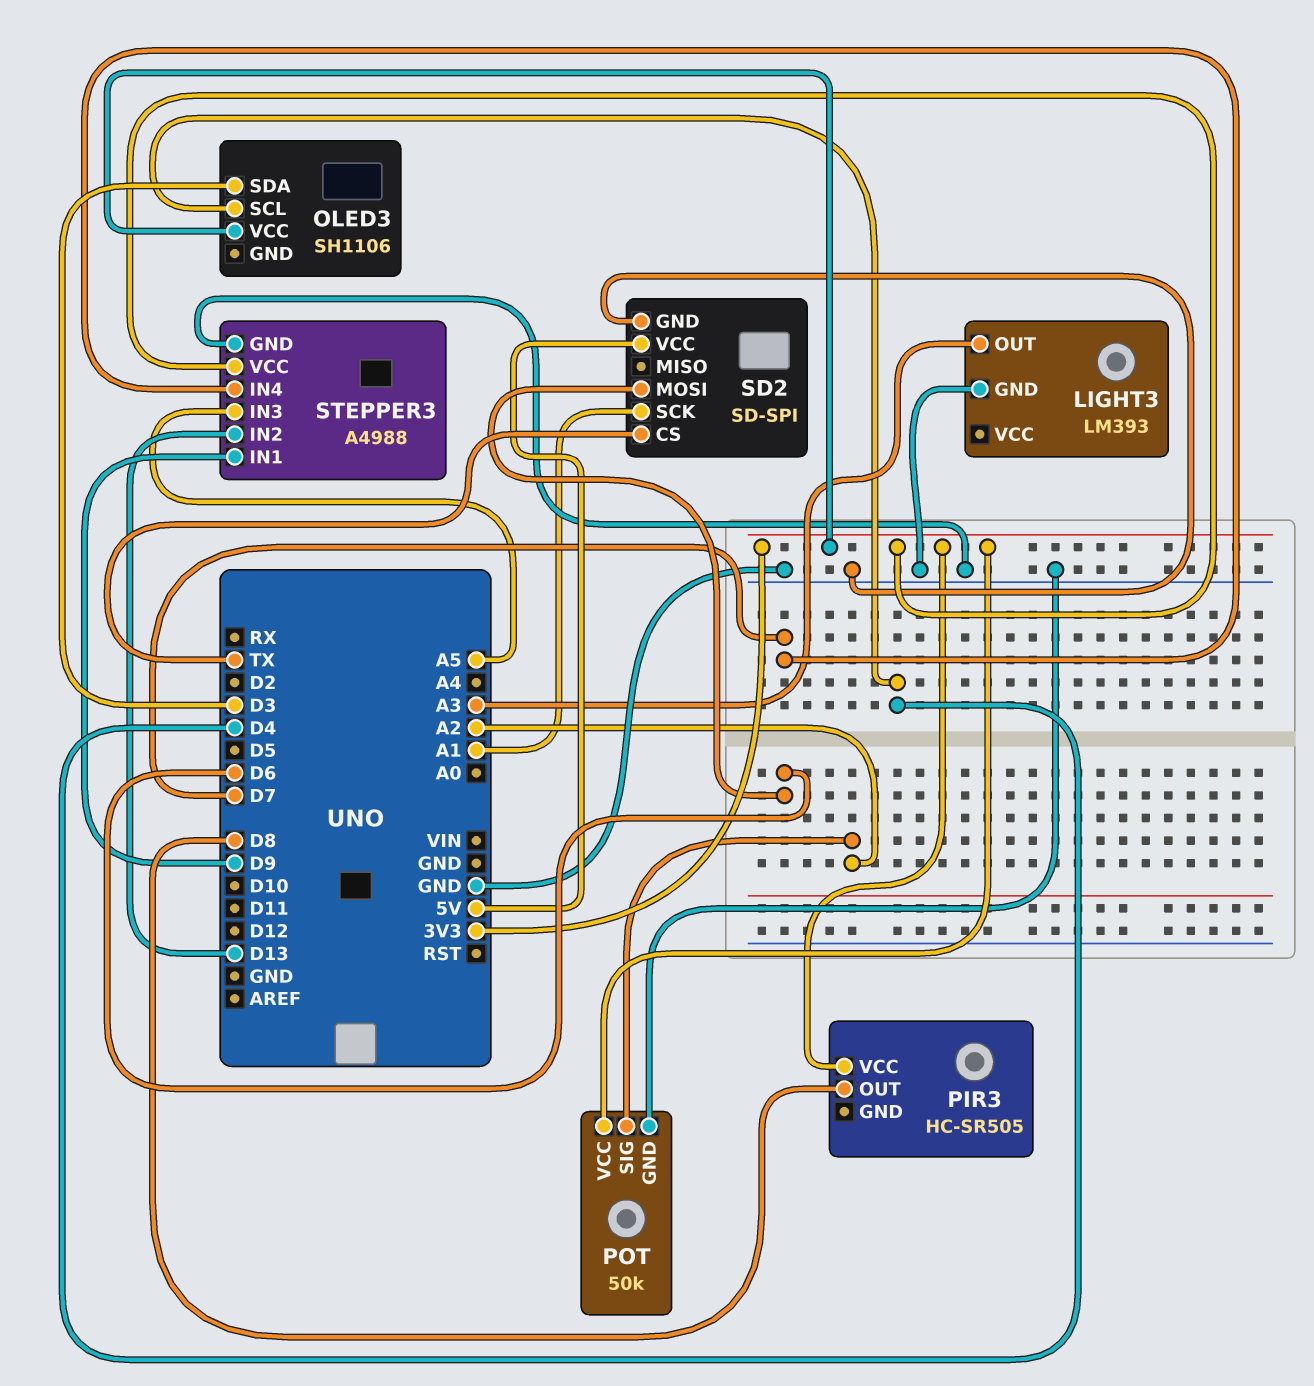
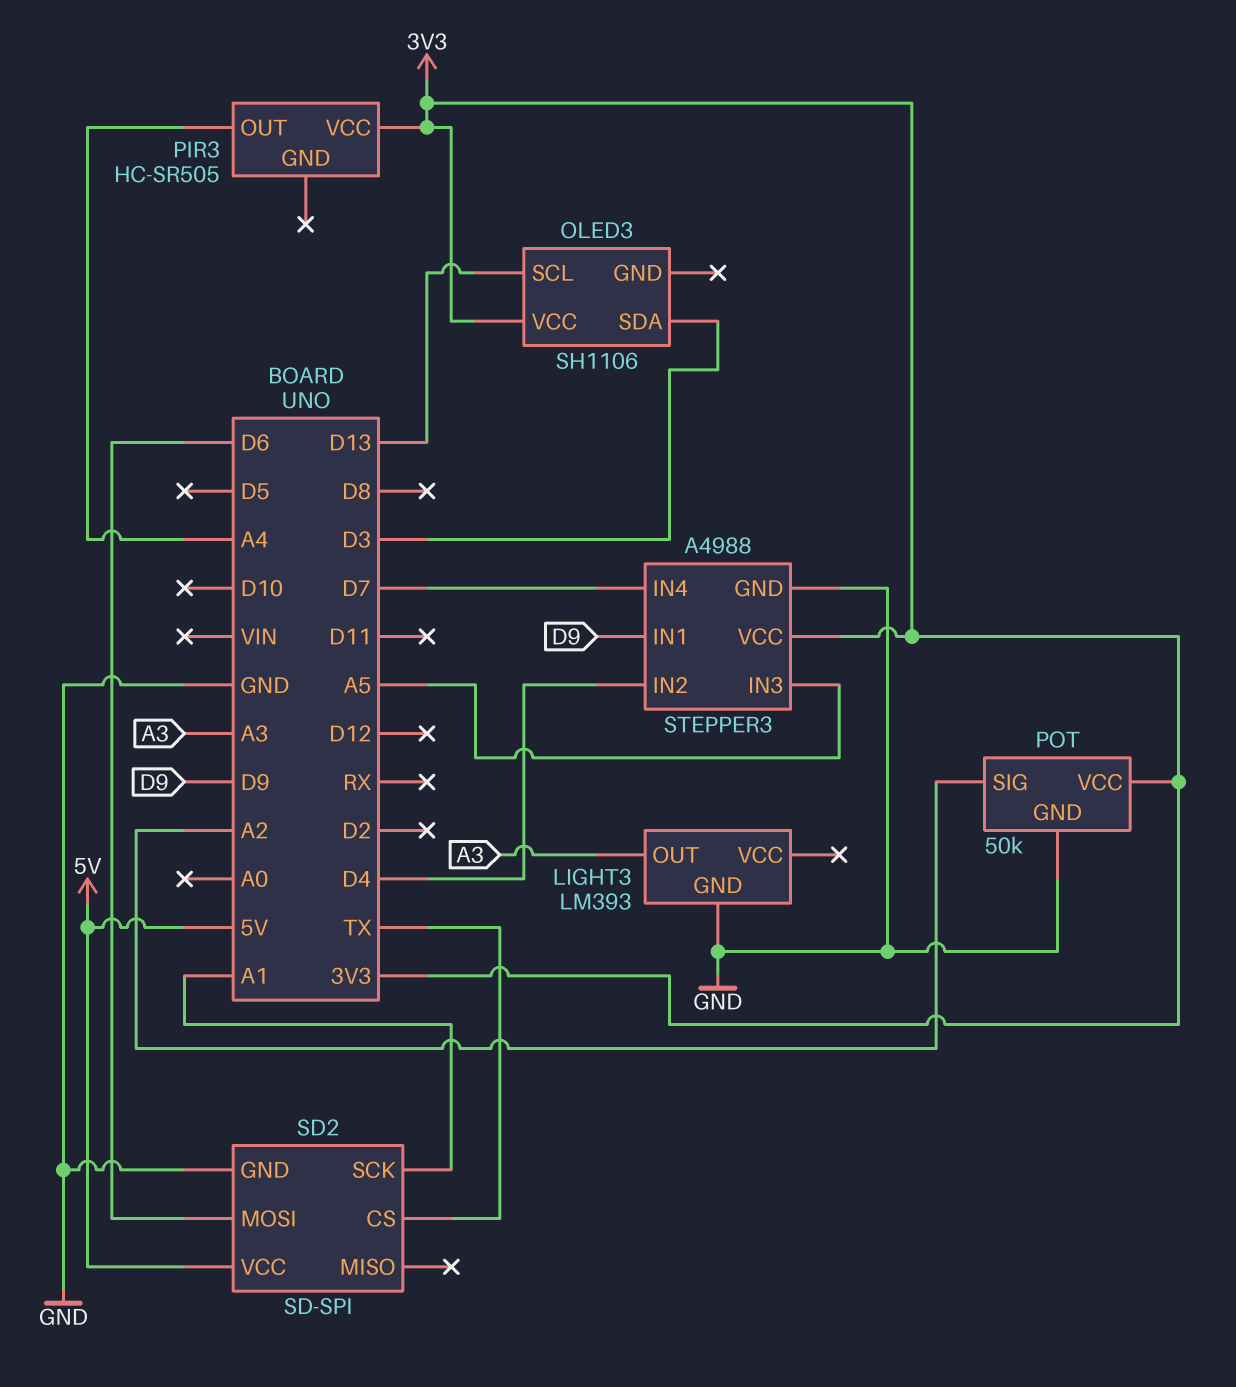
OLED3 pin SCL: D4 -> D13
PIR3 pin OUT: D8 -> A4
STEPPER3 pin IN2: D13 -> D4

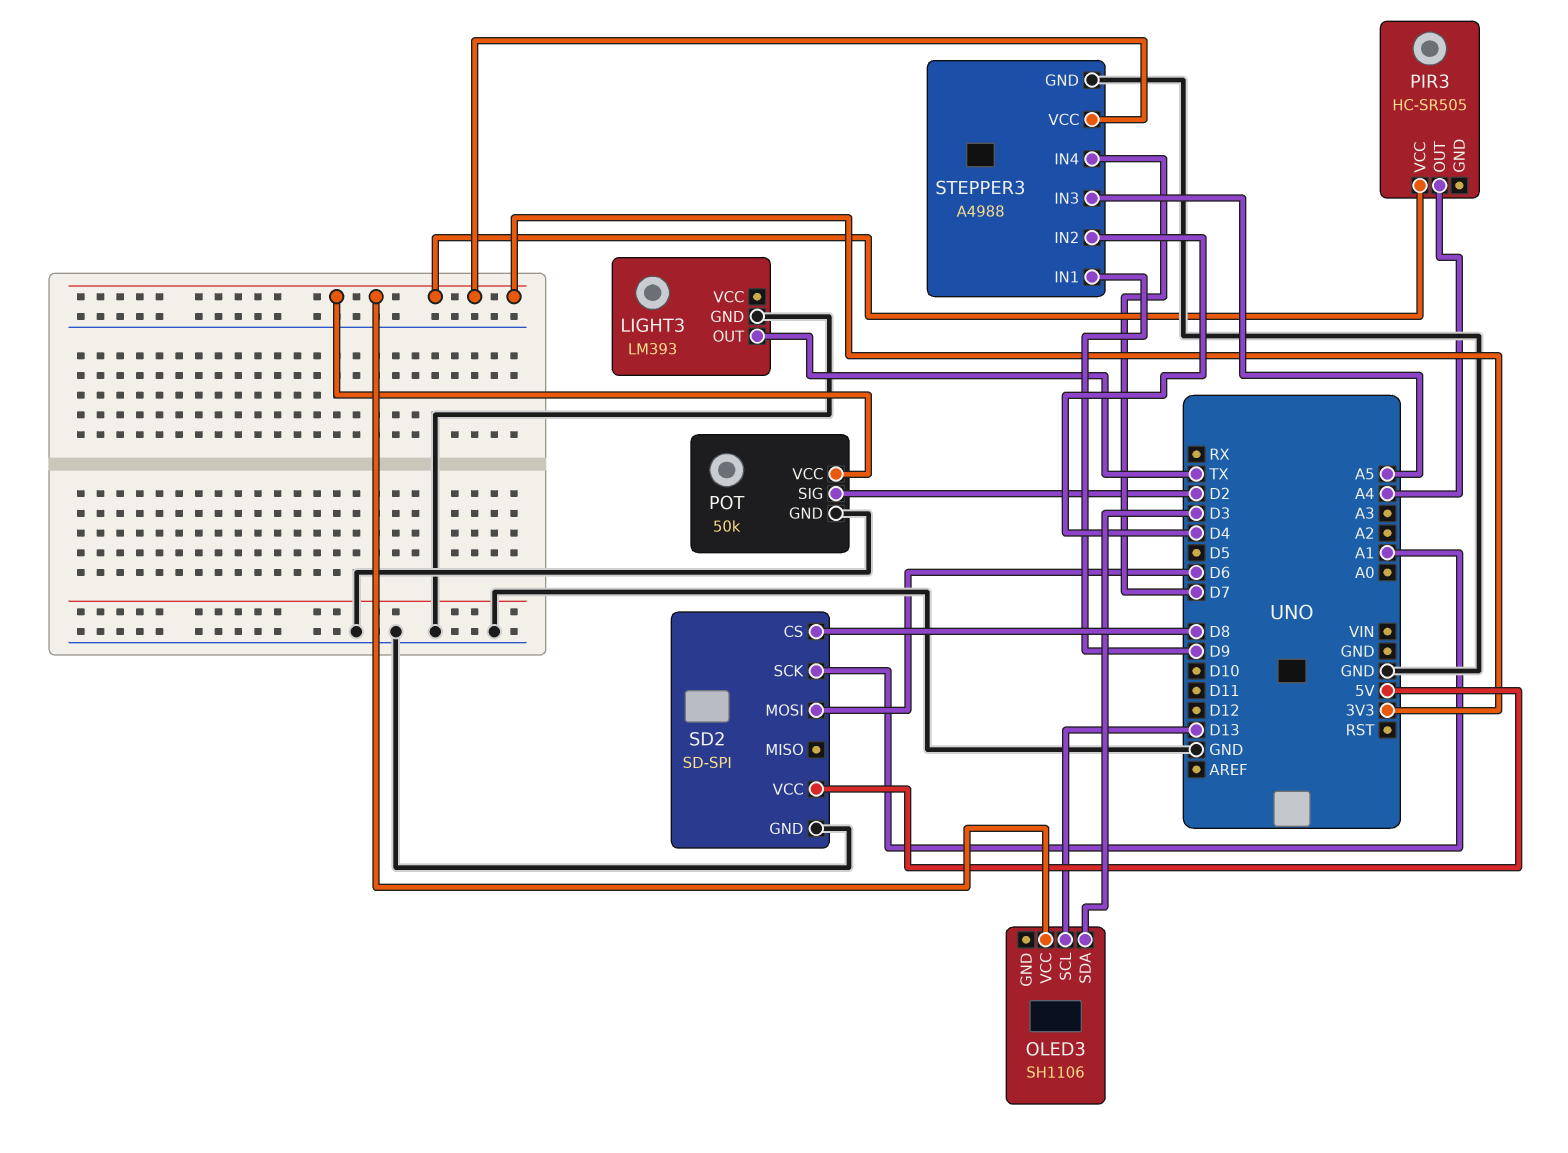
LIGHT3 pin OUT: A3 -> TX
POT pin SIG: A2 -> D2
SD2 pin CS: TX -> D8

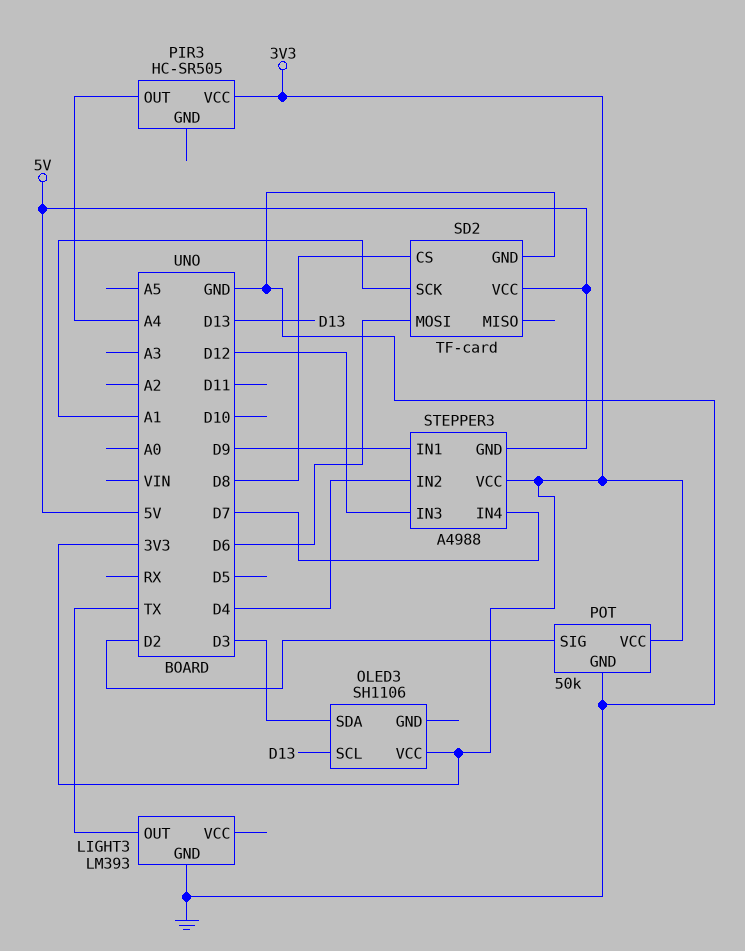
SD2: SD-SPI -> TF-card
STEPPER3 pin GND: GND -> 5V
STEPPER3 pin IN3: A5 -> D12

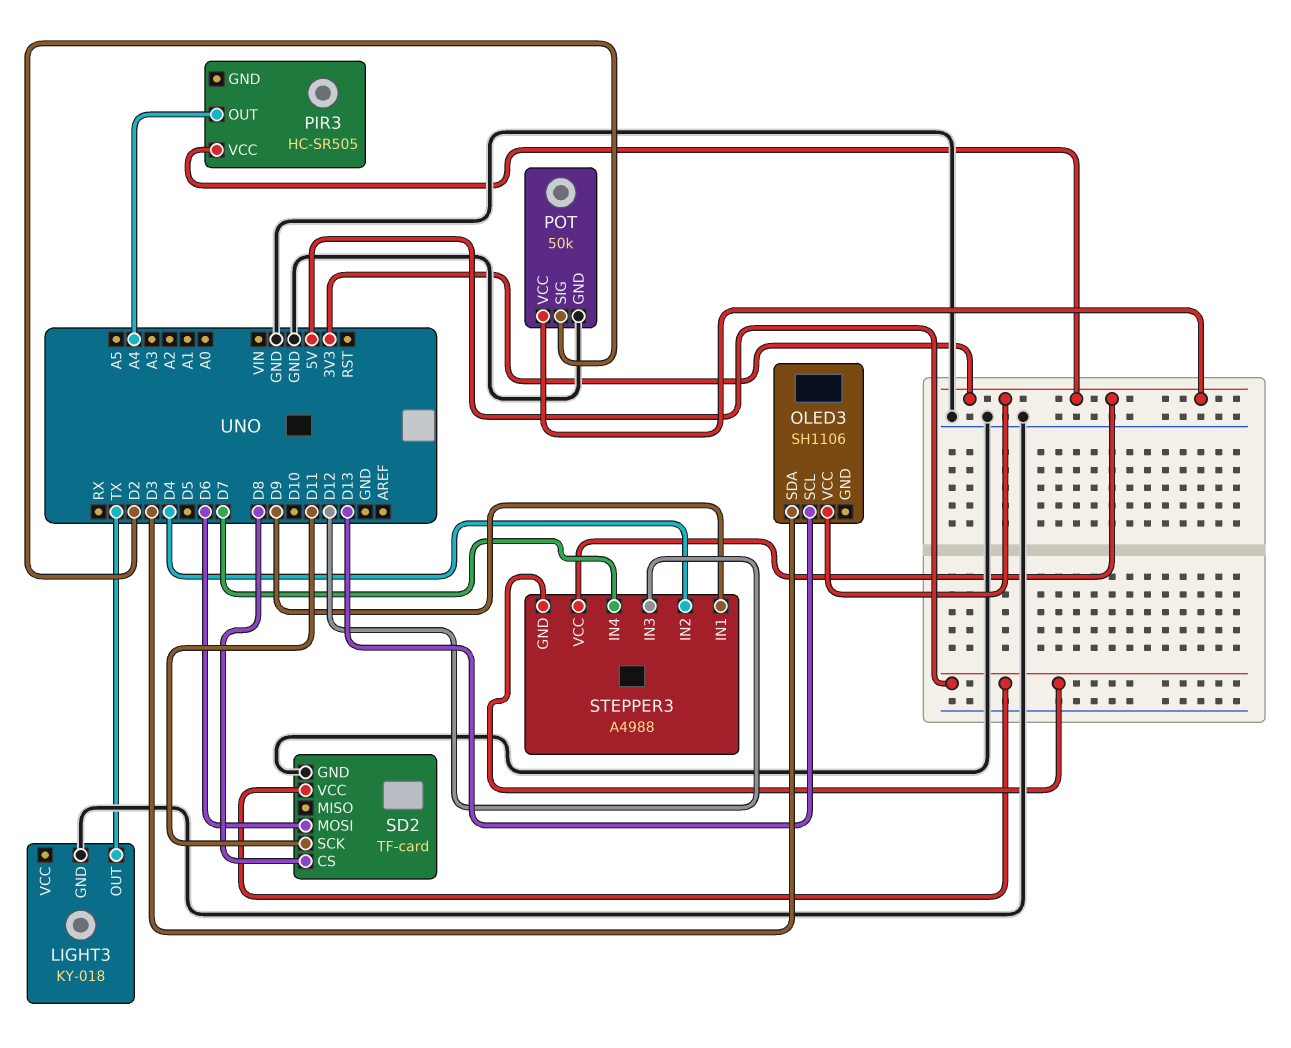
LIGHT3: LM393 -> KY-018
SD2 pin SCK: A1 -> D11

